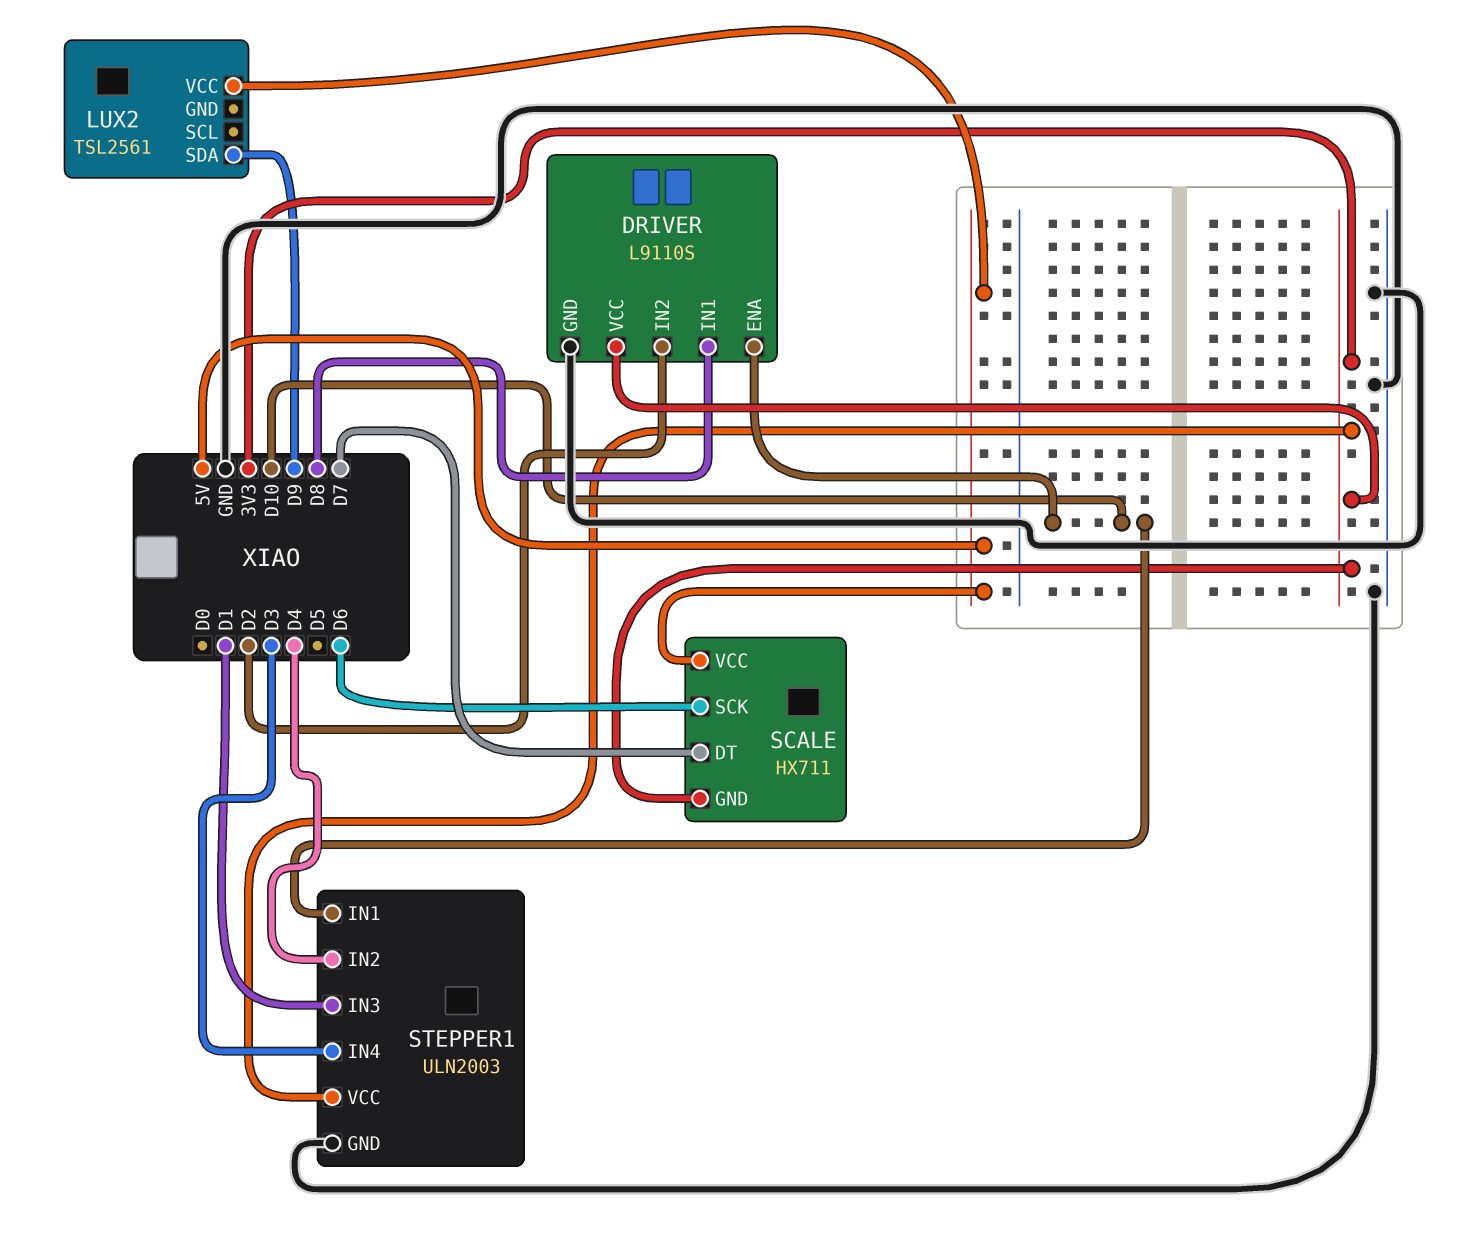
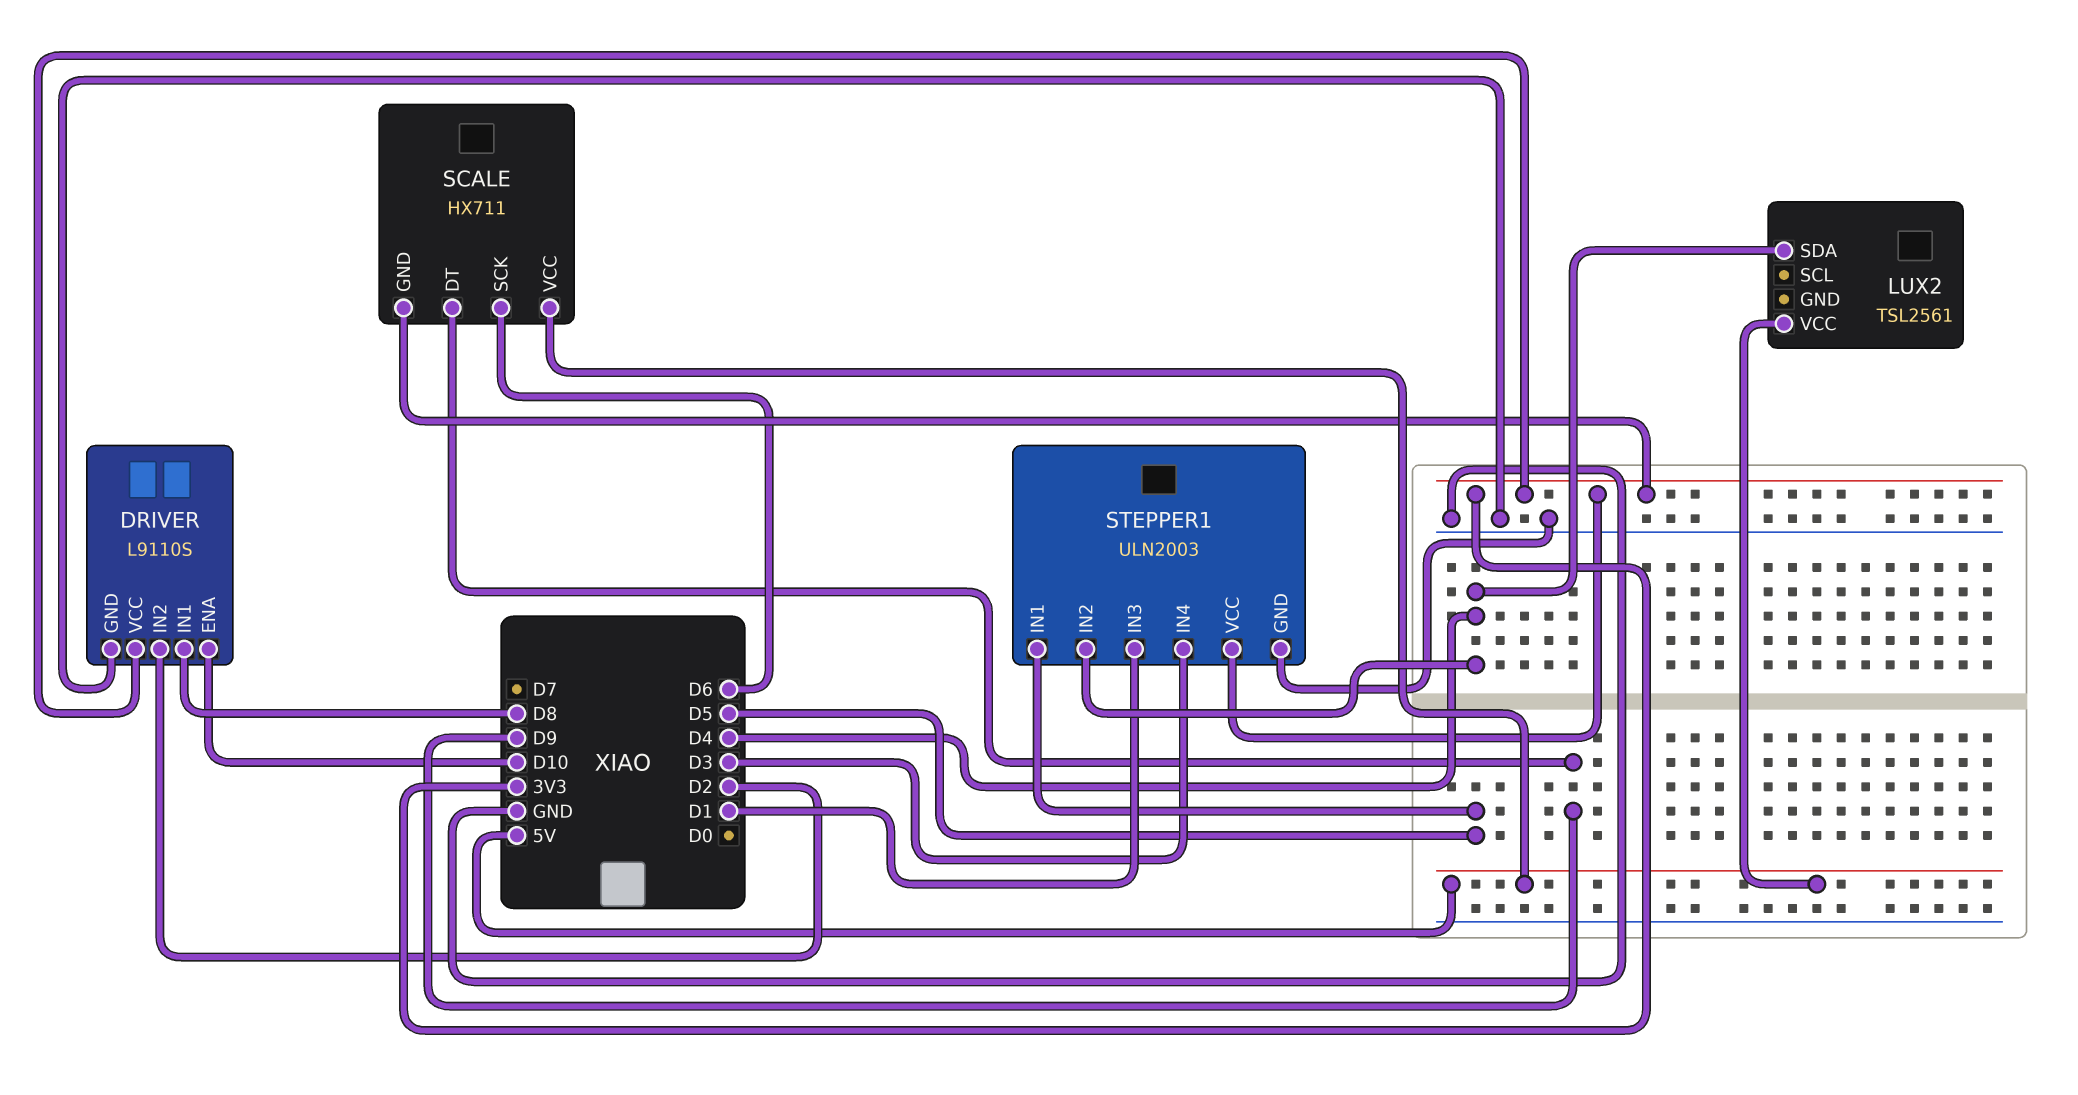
LUX2 pin SDA: D9 -> D4
SCALE pin DT: D7 -> D9
STEPPER1 pin IN1: D10 -> D5

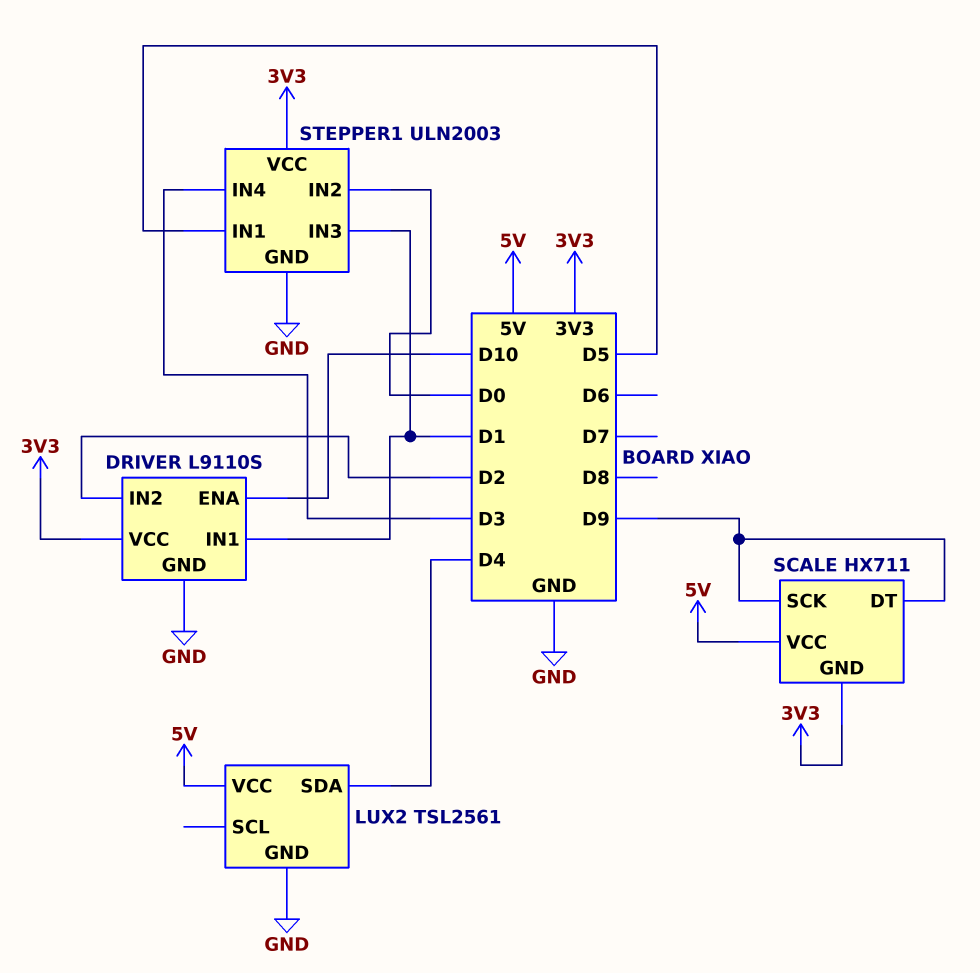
DRIVER pin IN1: D8 -> D1
LUX2 pin GND: none -> GND
SCALE pin SCK: D6 -> D9
STEPPER1 pin IN2: D4 -> D0

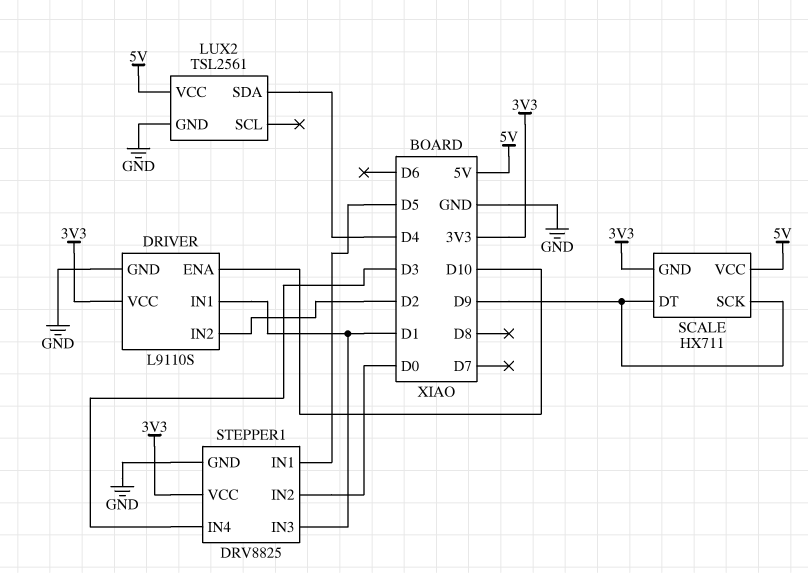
STEPPER1: ULN2003 -> DRV8825

